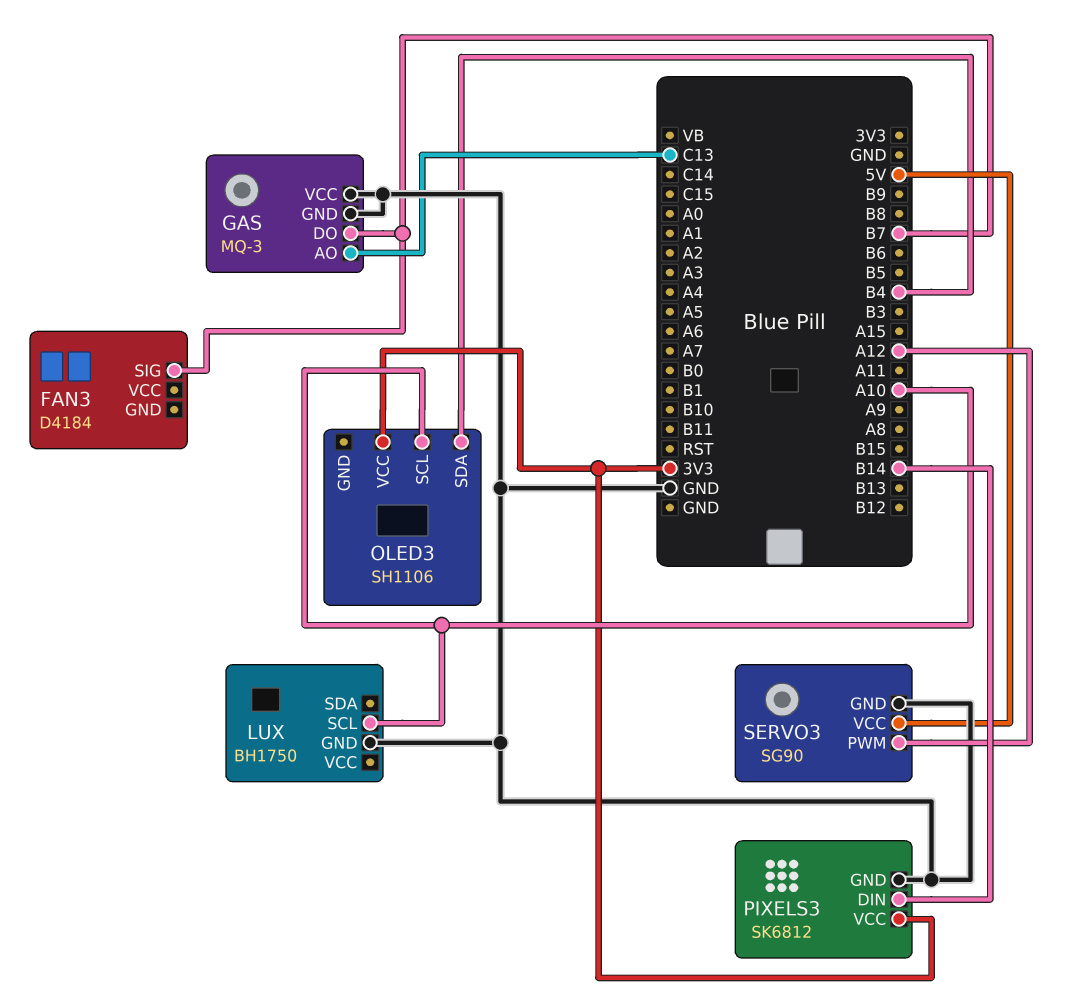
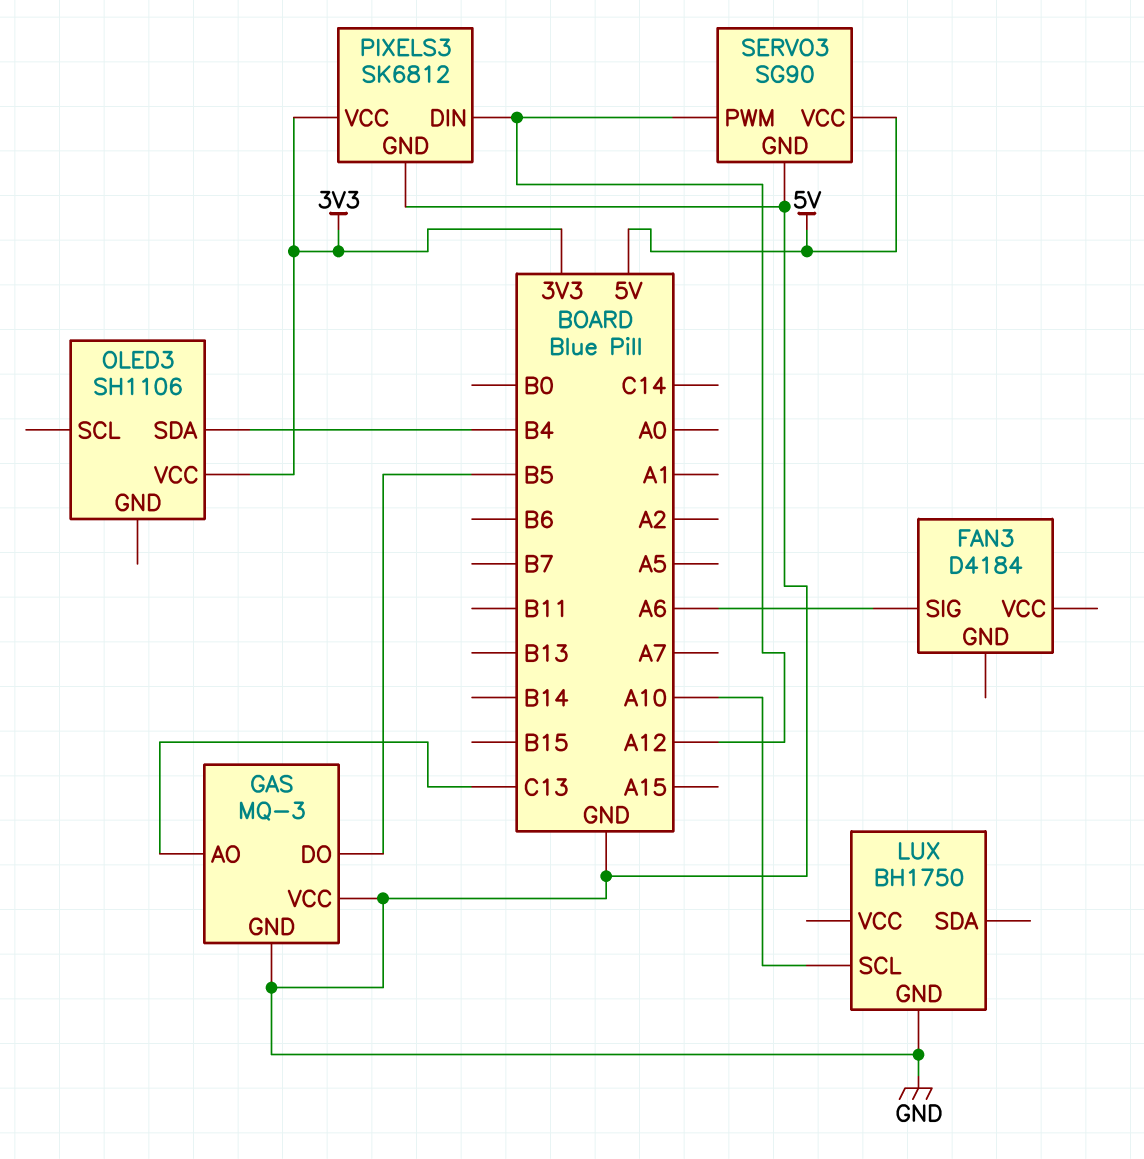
FAN3 pin SIG: B7 -> A6
GAS pin DO: B7 -> B5
OLED3 pin SCL: A10 -> none
PIXELS3 pin DIN: B14 -> A12

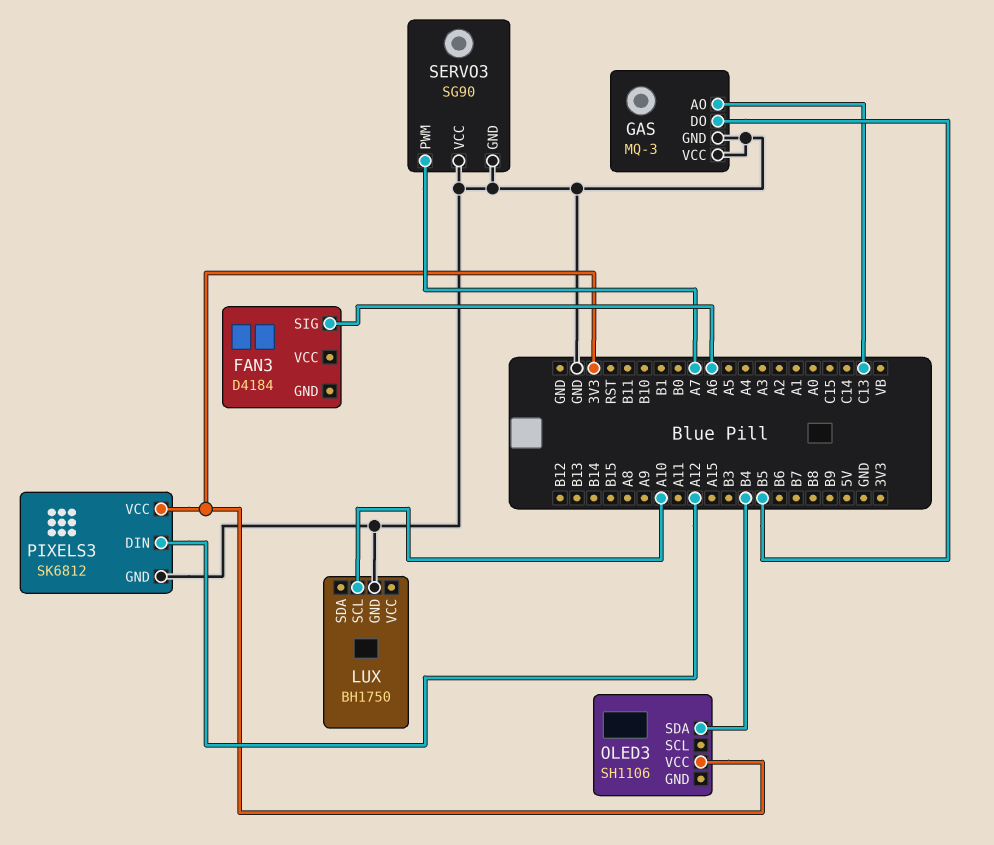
SERVO3 pin PWM: A12 -> A7
SERVO3 pin VCC: 5V -> GND

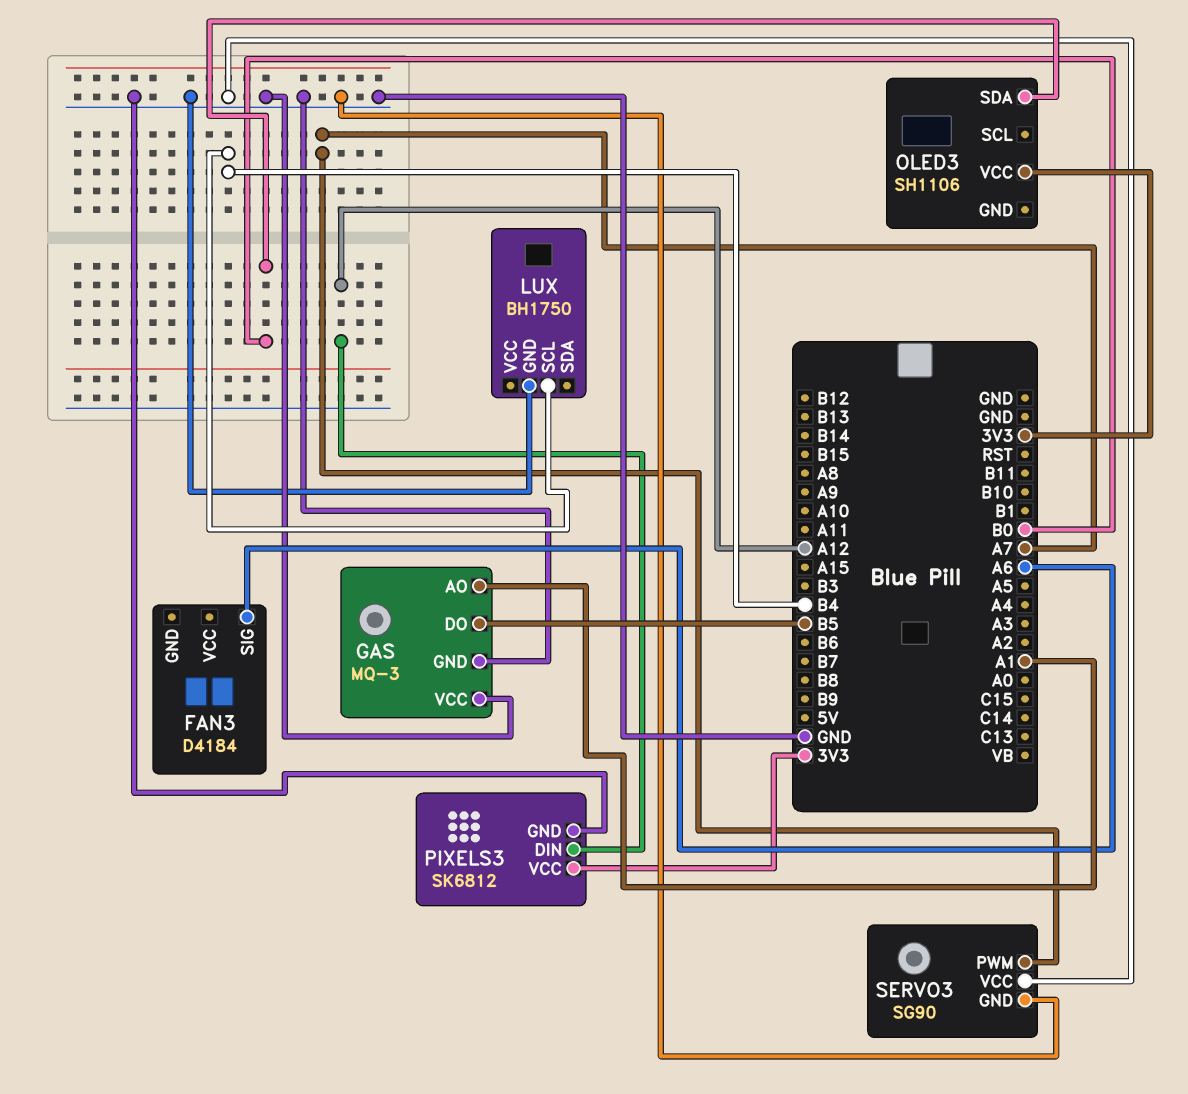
GAS pin AO: C13 -> A1
LUX pin SCL: A10 -> B4
OLED3 pin SDA: B4 -> B0

